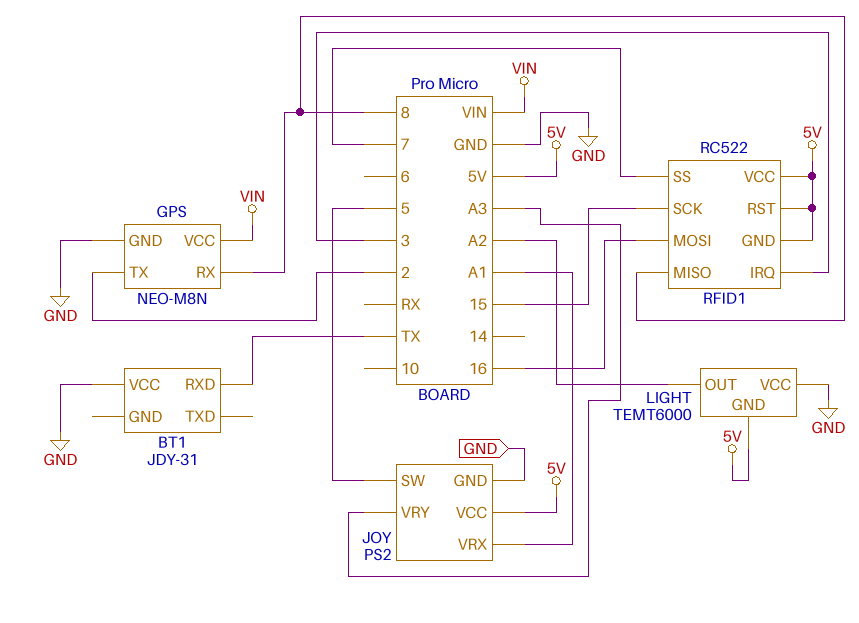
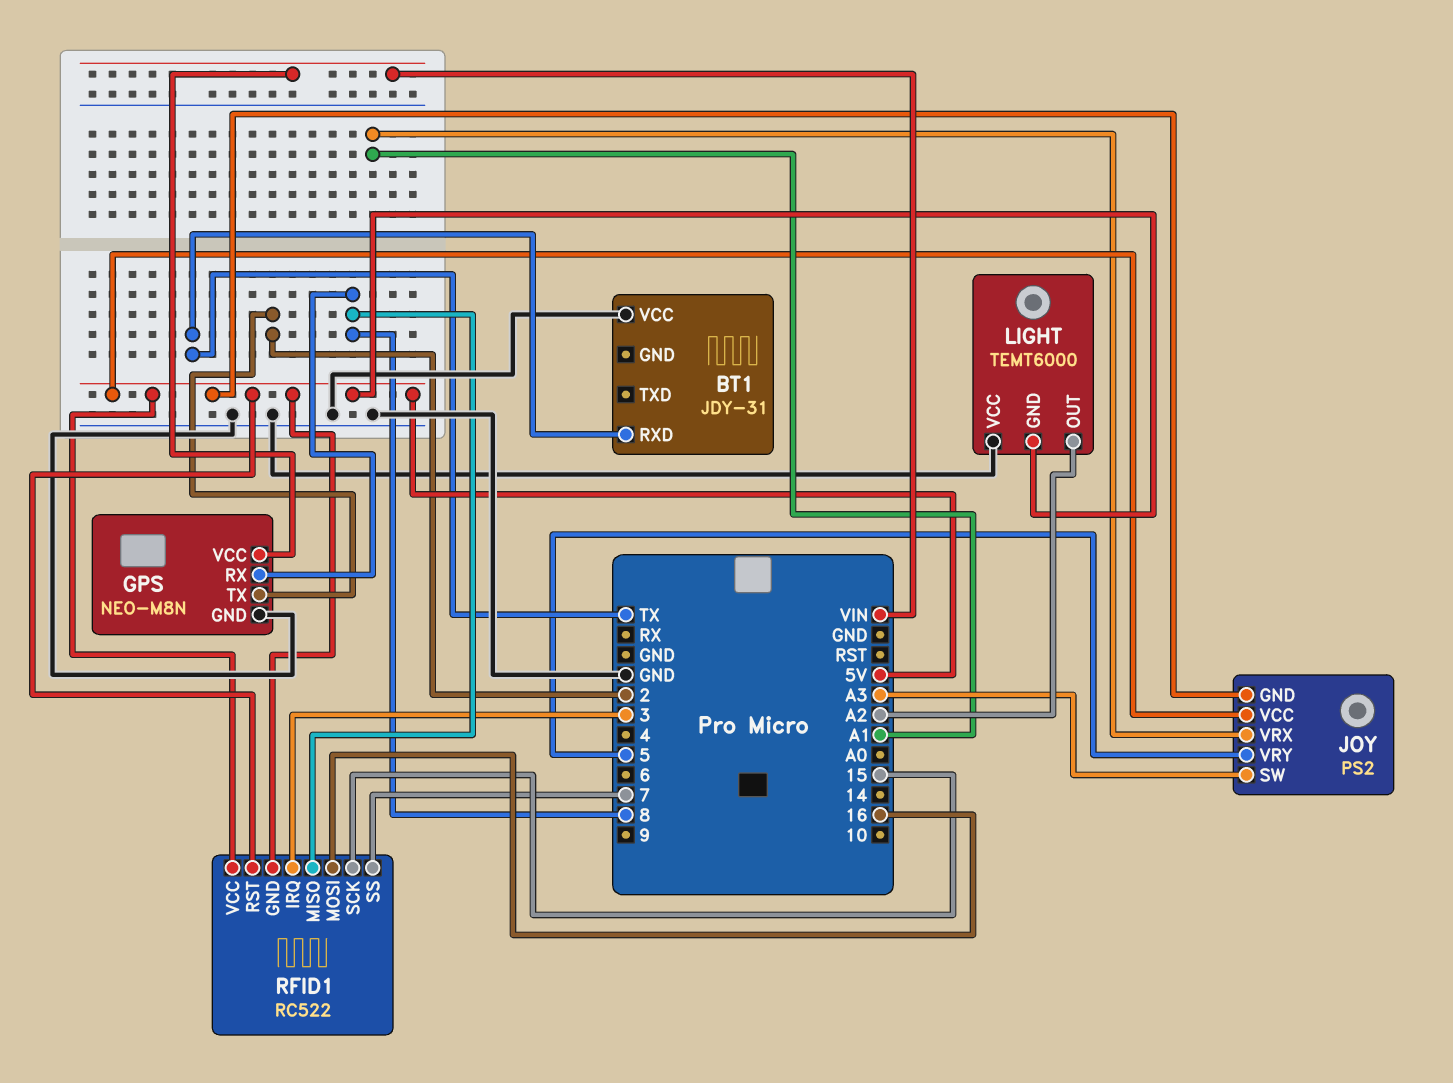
JOY pin GND: GND -> 5V
JOY pin SW: 5 -> A3
JOY pin VRY: A3 -> 5

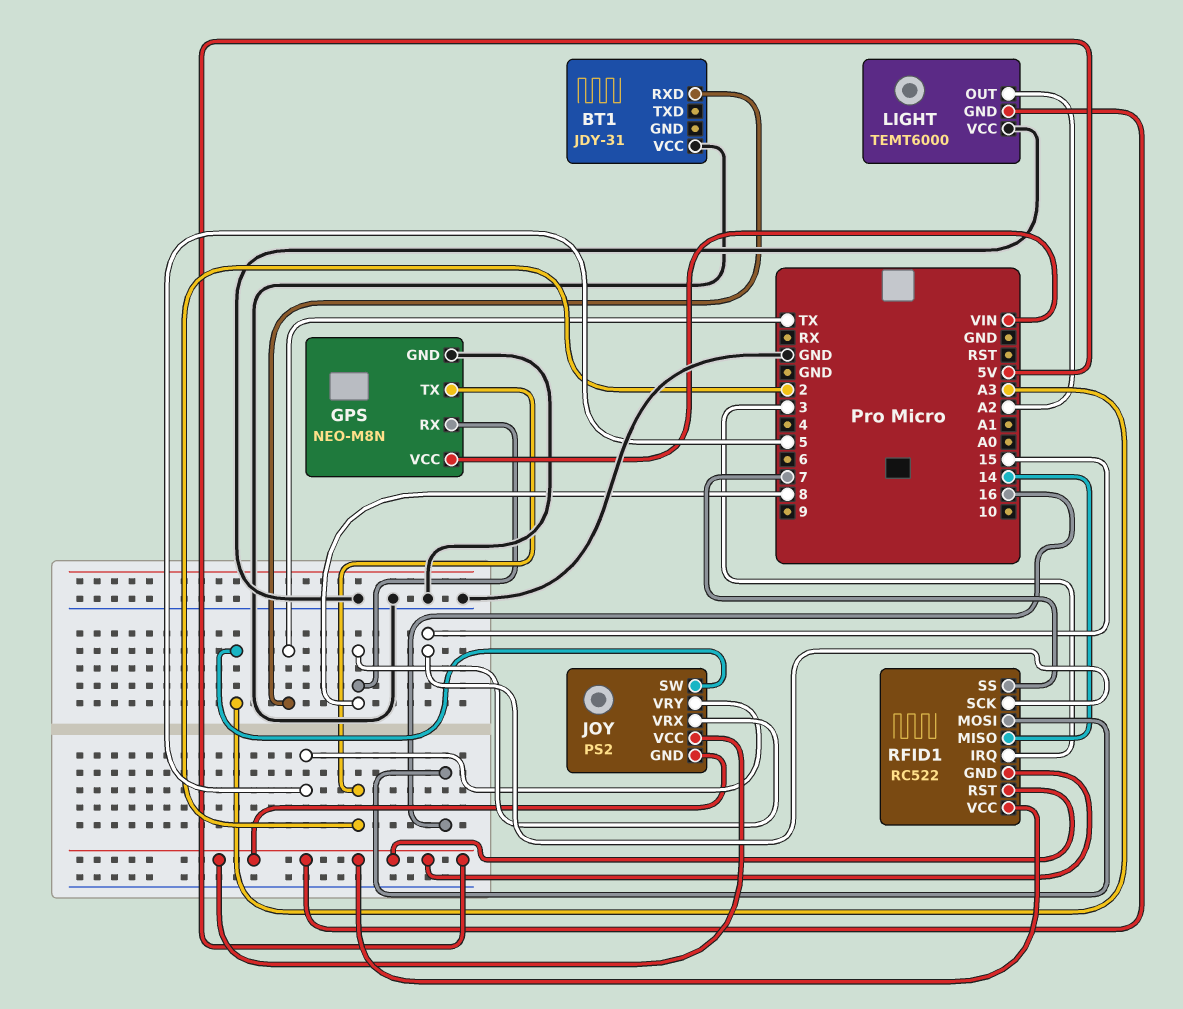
JOY pin VRX: A1 -> 8
RFID1 pin MISO: 8 -> 14

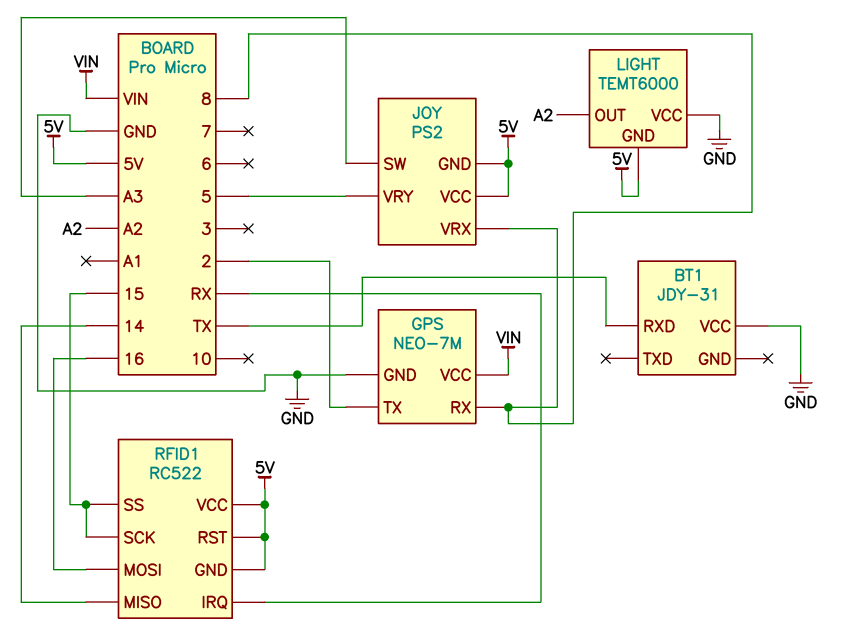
GPS: NEO-M8N -> NEO-7M
RFID1 pin IRQ: 3 -> RX
RFID1 pin SS: 7 -> 15

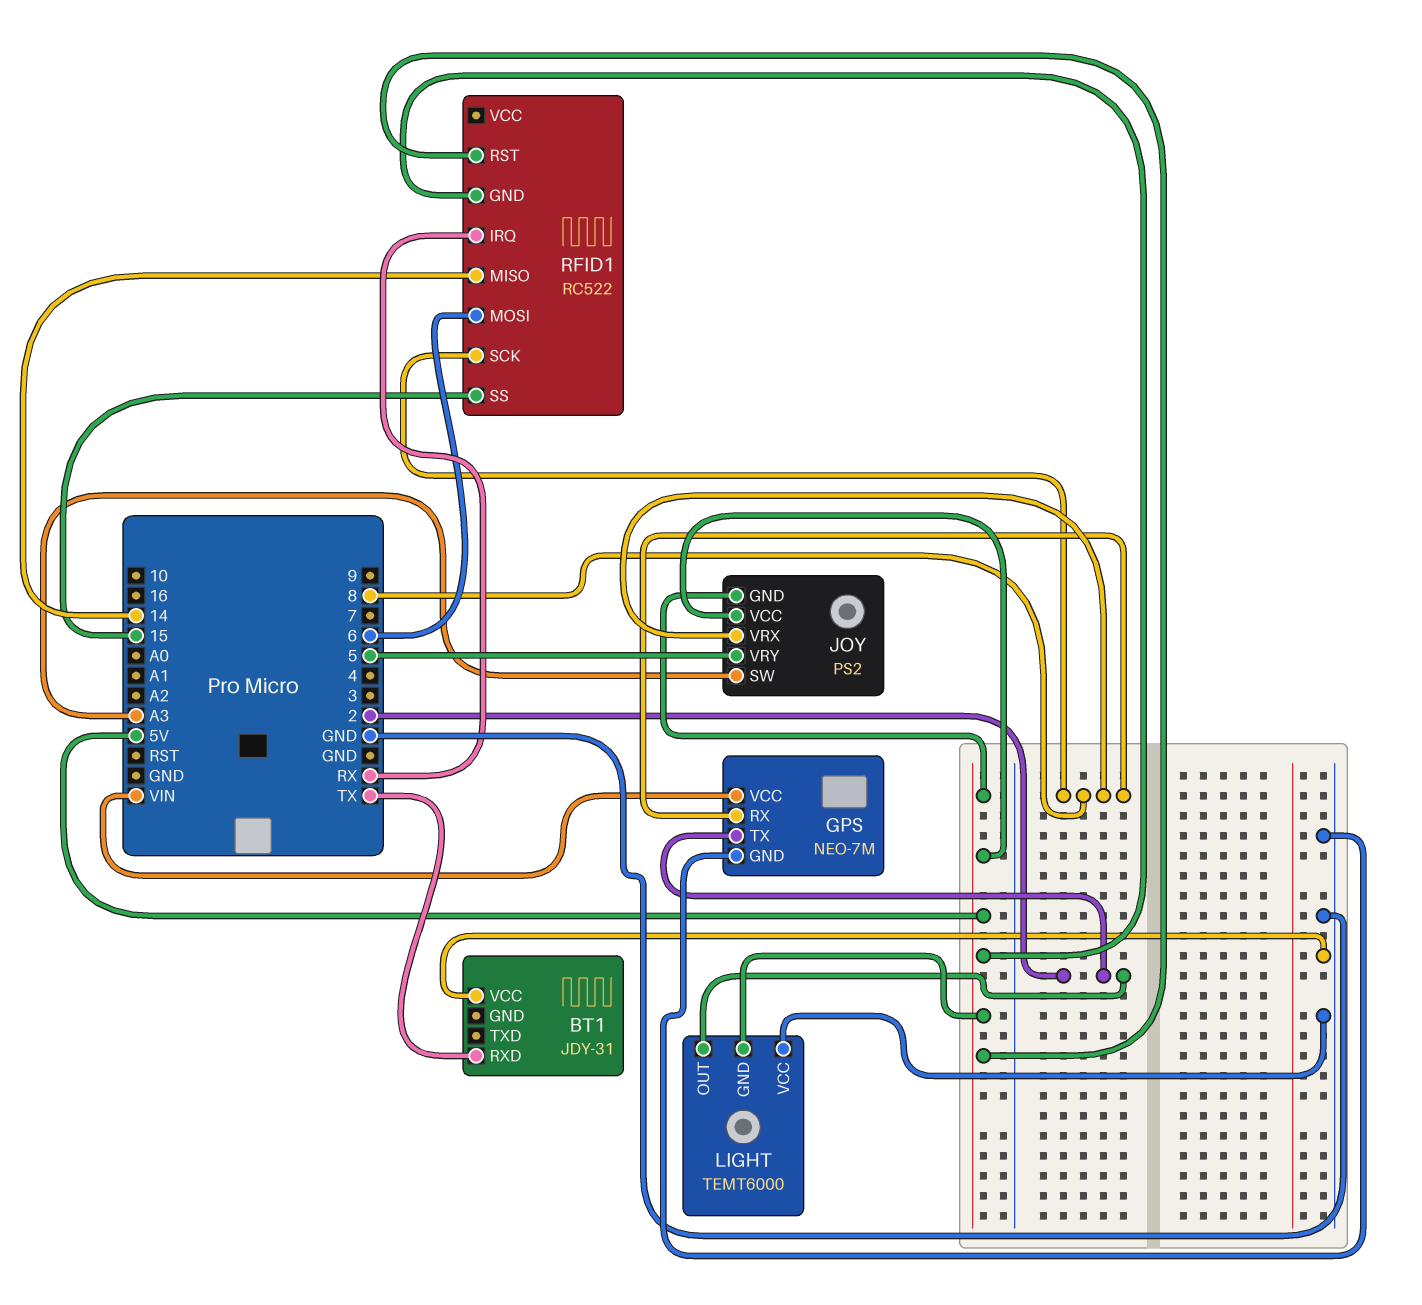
LIGHT pin OUT: A2 -> 2
RFID1 pin MOSI: 16 -> 6
RFID1 pin SCK: 15 -> 8
RFID1 pin VCC: 5V -> none

